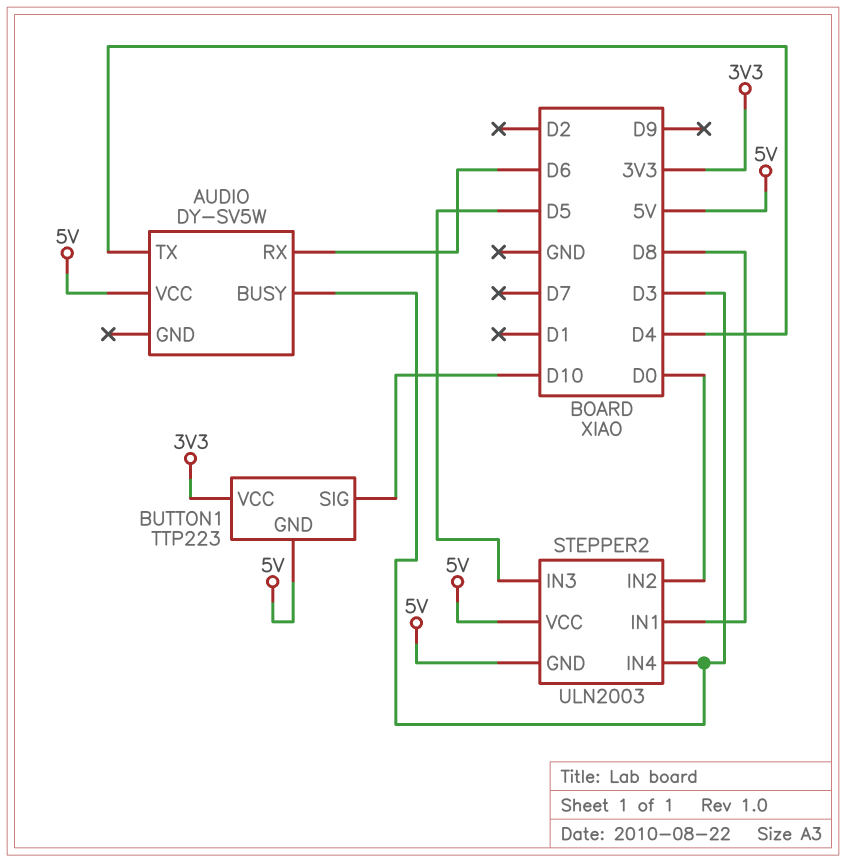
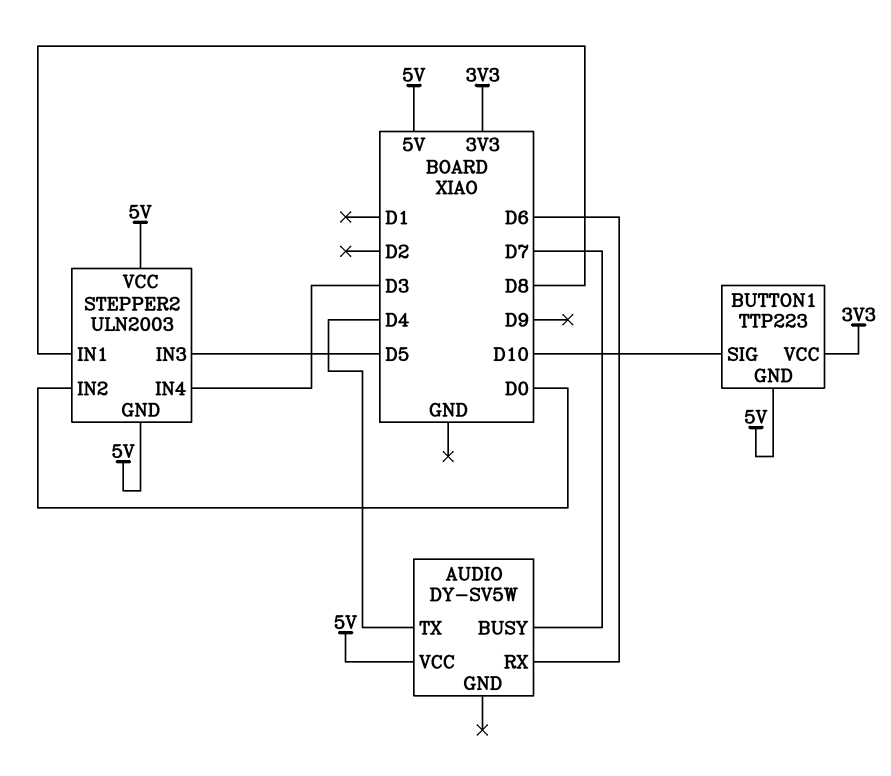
AUDIO pin BUSY: D3 -> D7

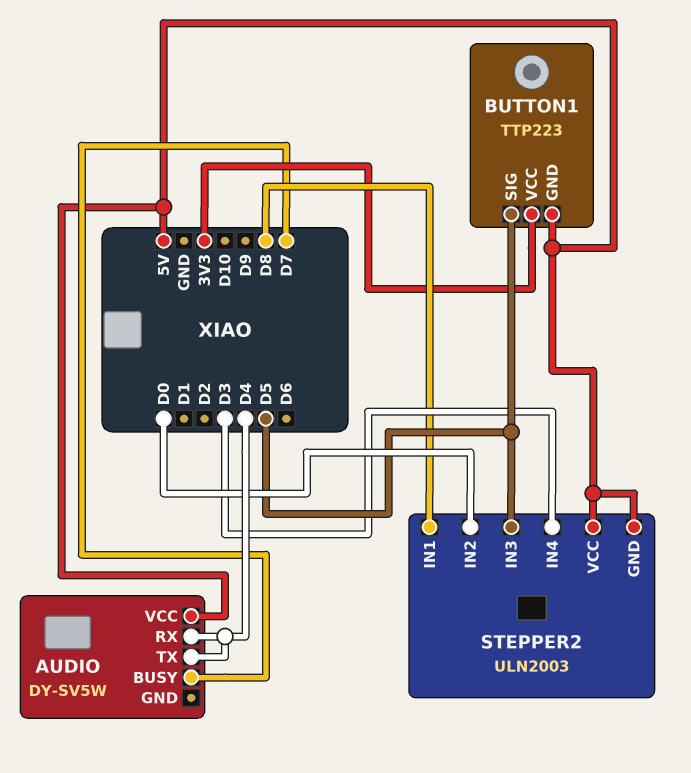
AUDIO pin RX: D6 -> D4
BUTTON1 pin SIG: D10 -> D5

